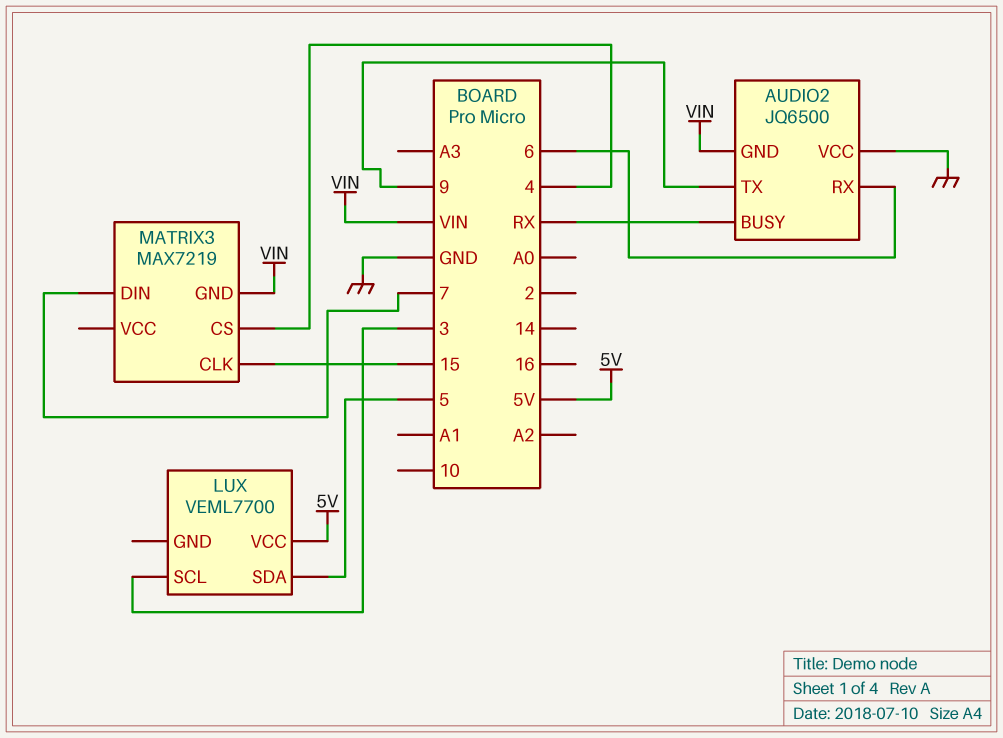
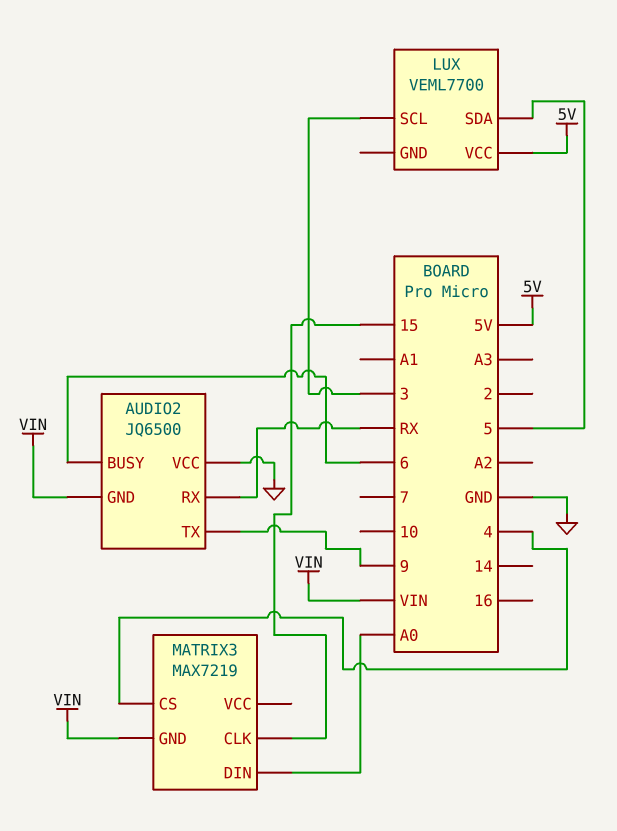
AUDIO2 pin BUSY: RX -> 6
AUDIO2 pin RX: 6 -> RX
MATRIX3 pin DIN: 7 -> A0

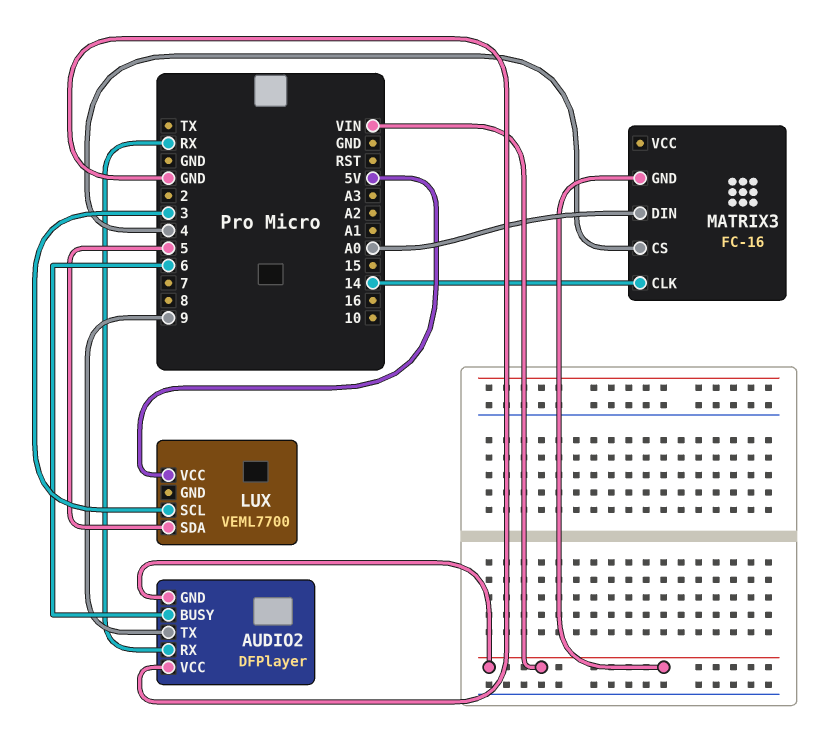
AUDIO2: JQ6500 -> DFPlayer
MATRIX3: MAX7219 -> FC-16
MATRIX3 pin CLK: 15 -> 14

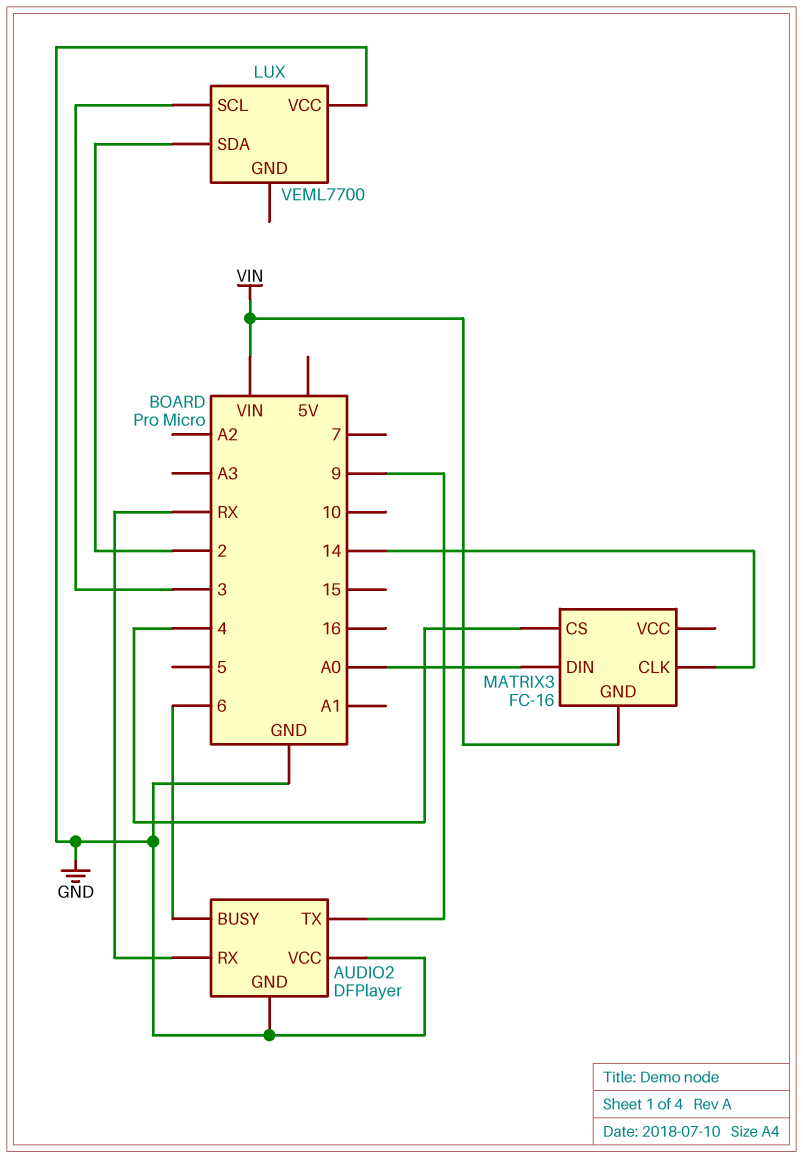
AUDIO2 pin GND: VIN -> GND
LUX pin SDA: 5 -> 2
LUX pin VCC: 5V -> GND

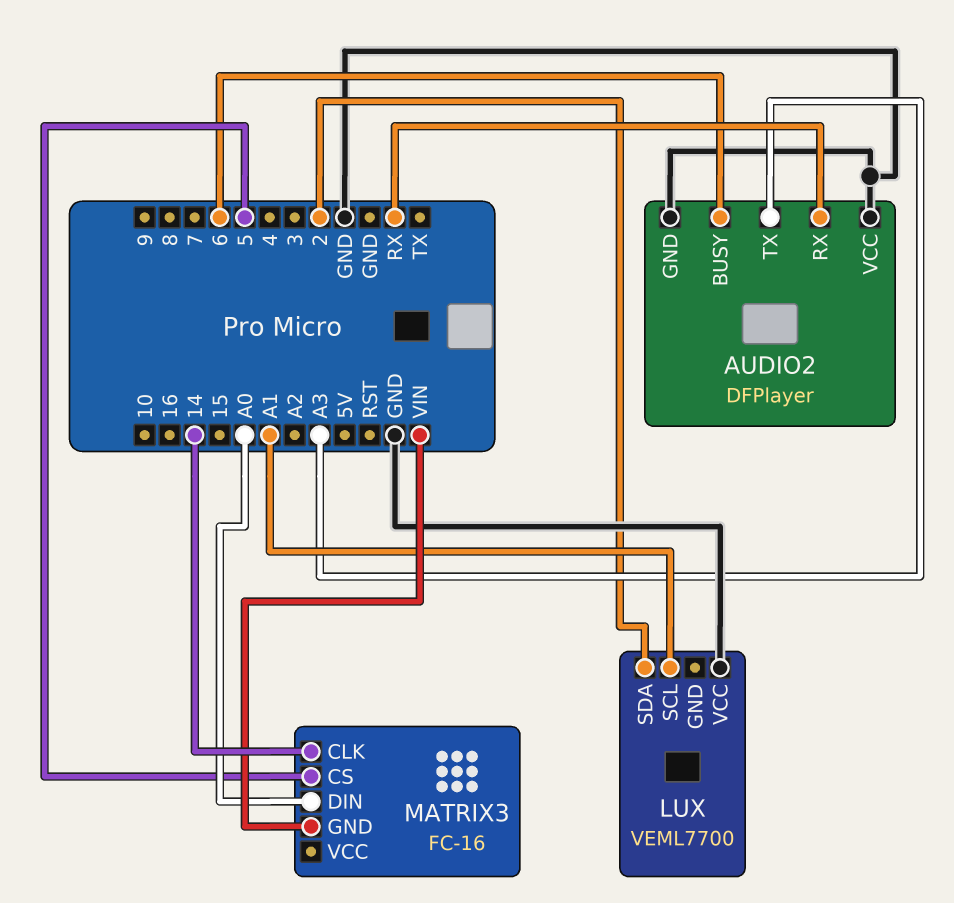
AUDIO2 pin TX: 9 -> A3
LUX pin SCL: 3 -> A1
MATRIX3 pin CS: 4 -> 5

